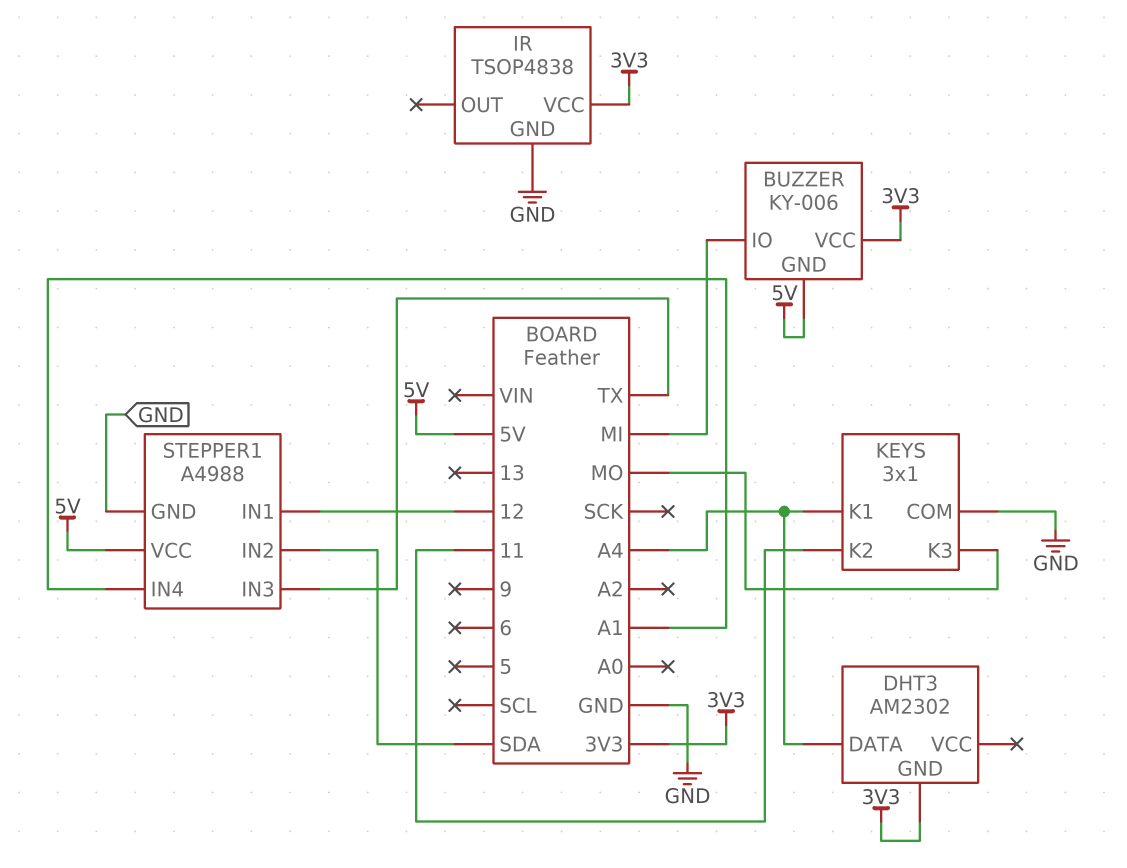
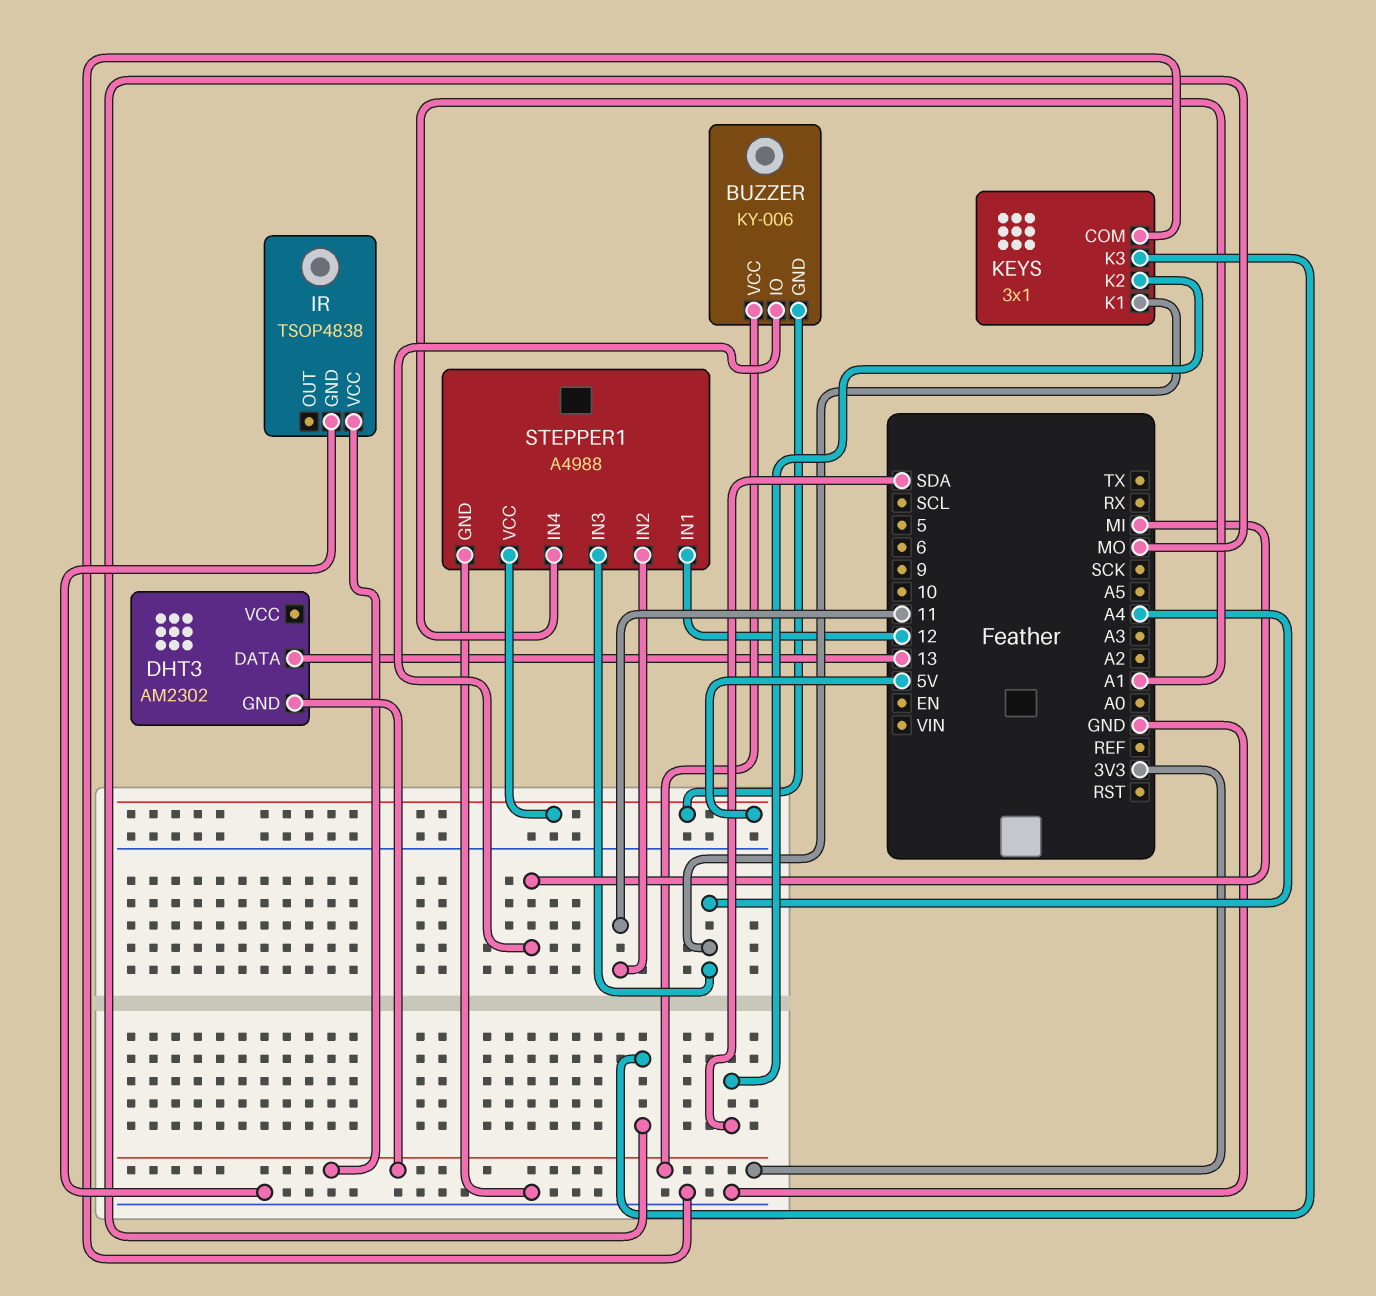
DHT3 pin DATA: A4 -> 13
KEYS pin K2: 11 -> SDA
STEPPER1 pin IN2: SDA -> 11
STEPPER1 pin IN3: TX -> A4

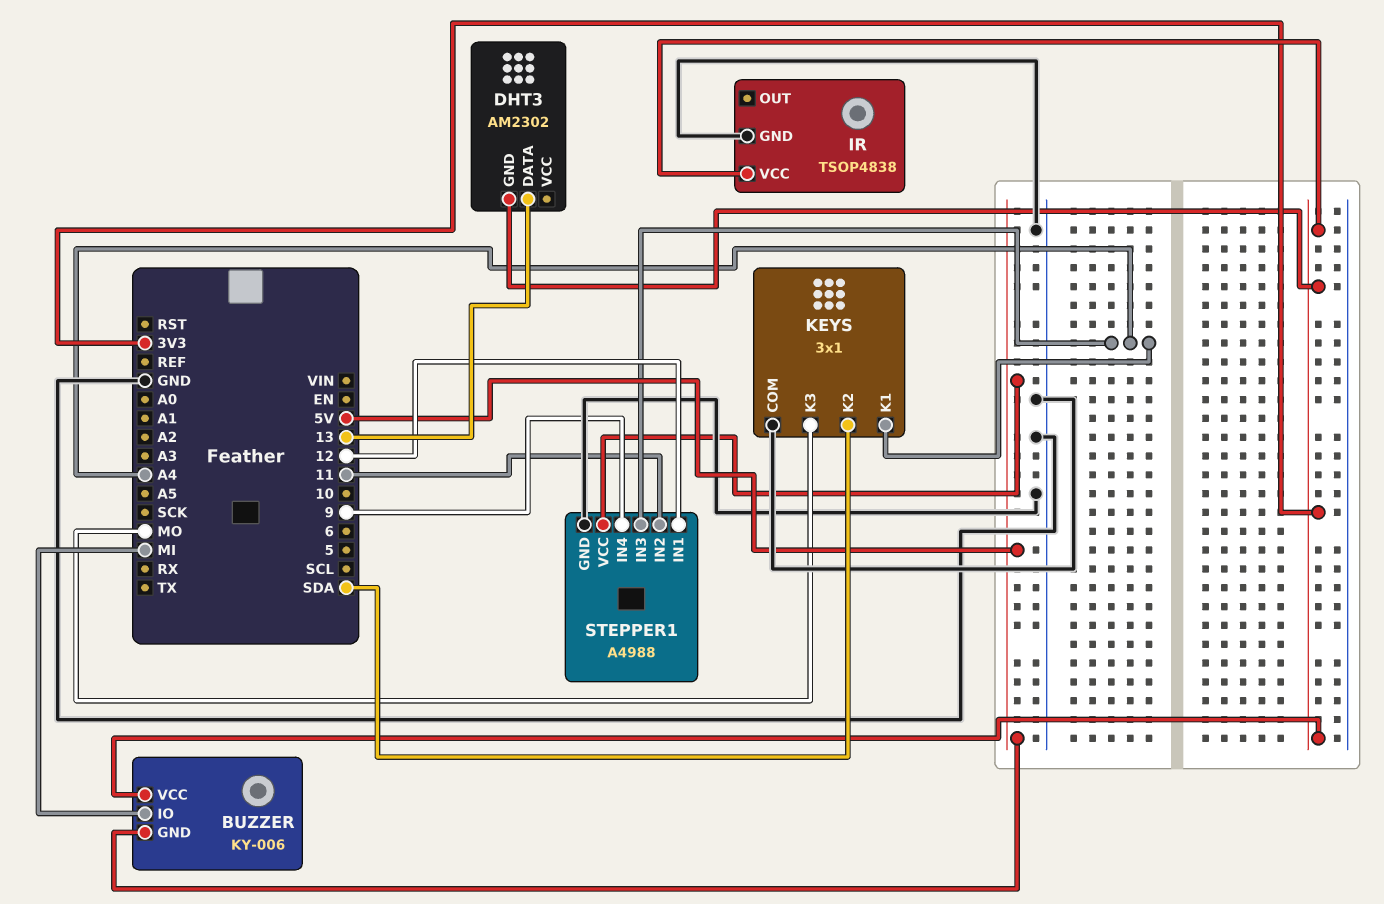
STEPPER1 pin IN4: A1 -> 9

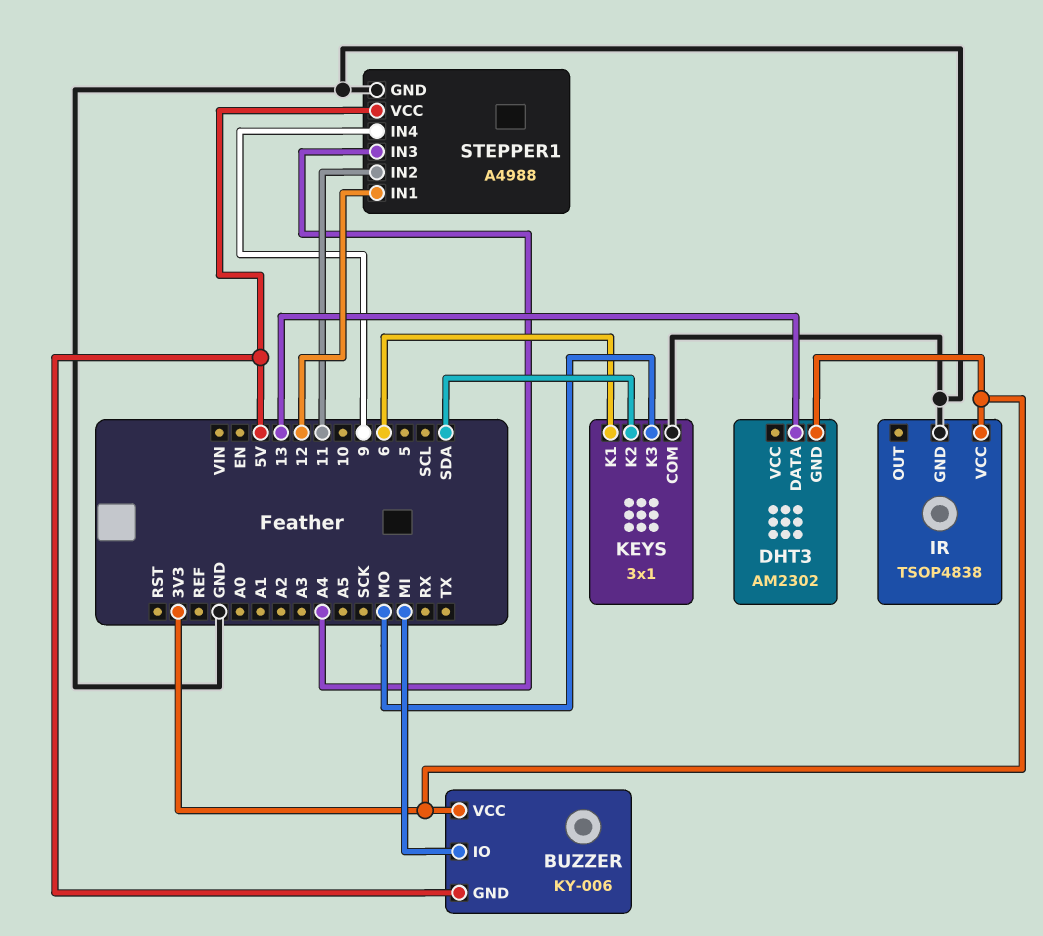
KEYS pin K1: A4 -> 6

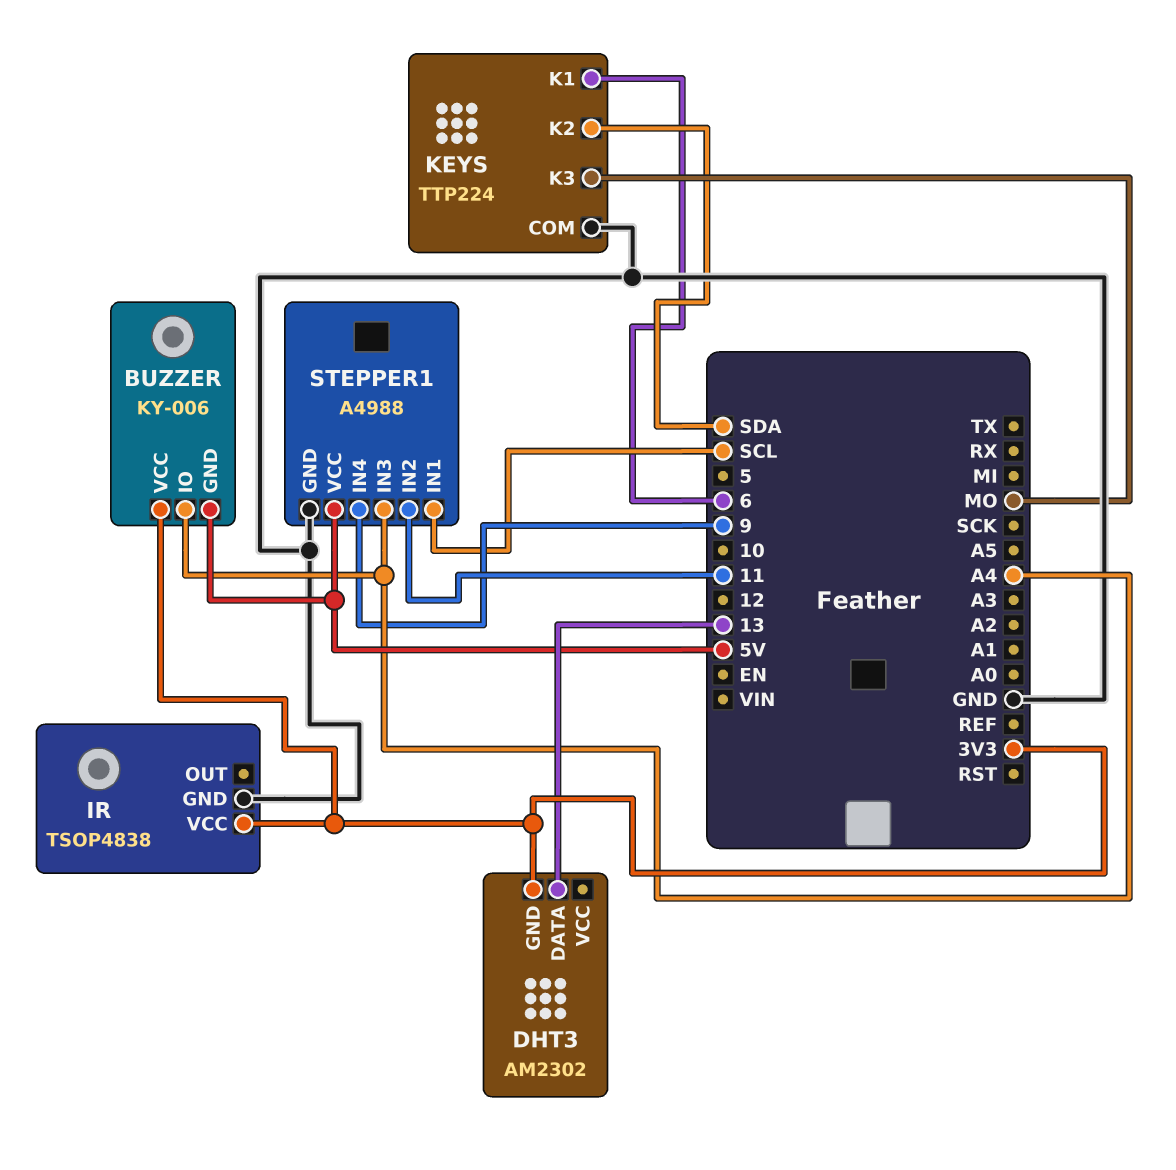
BUZZER pin IO: MI -> A4
KEYS: 3x1 -> TTP224
STEPPER1 pin IN1: 12 -> SCL

